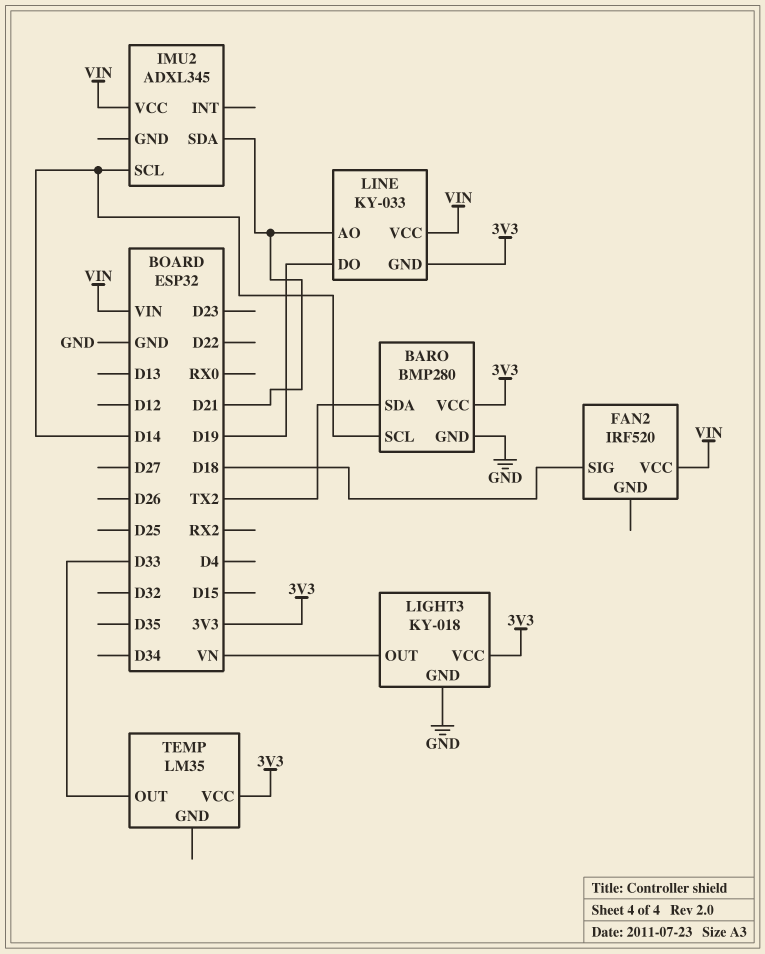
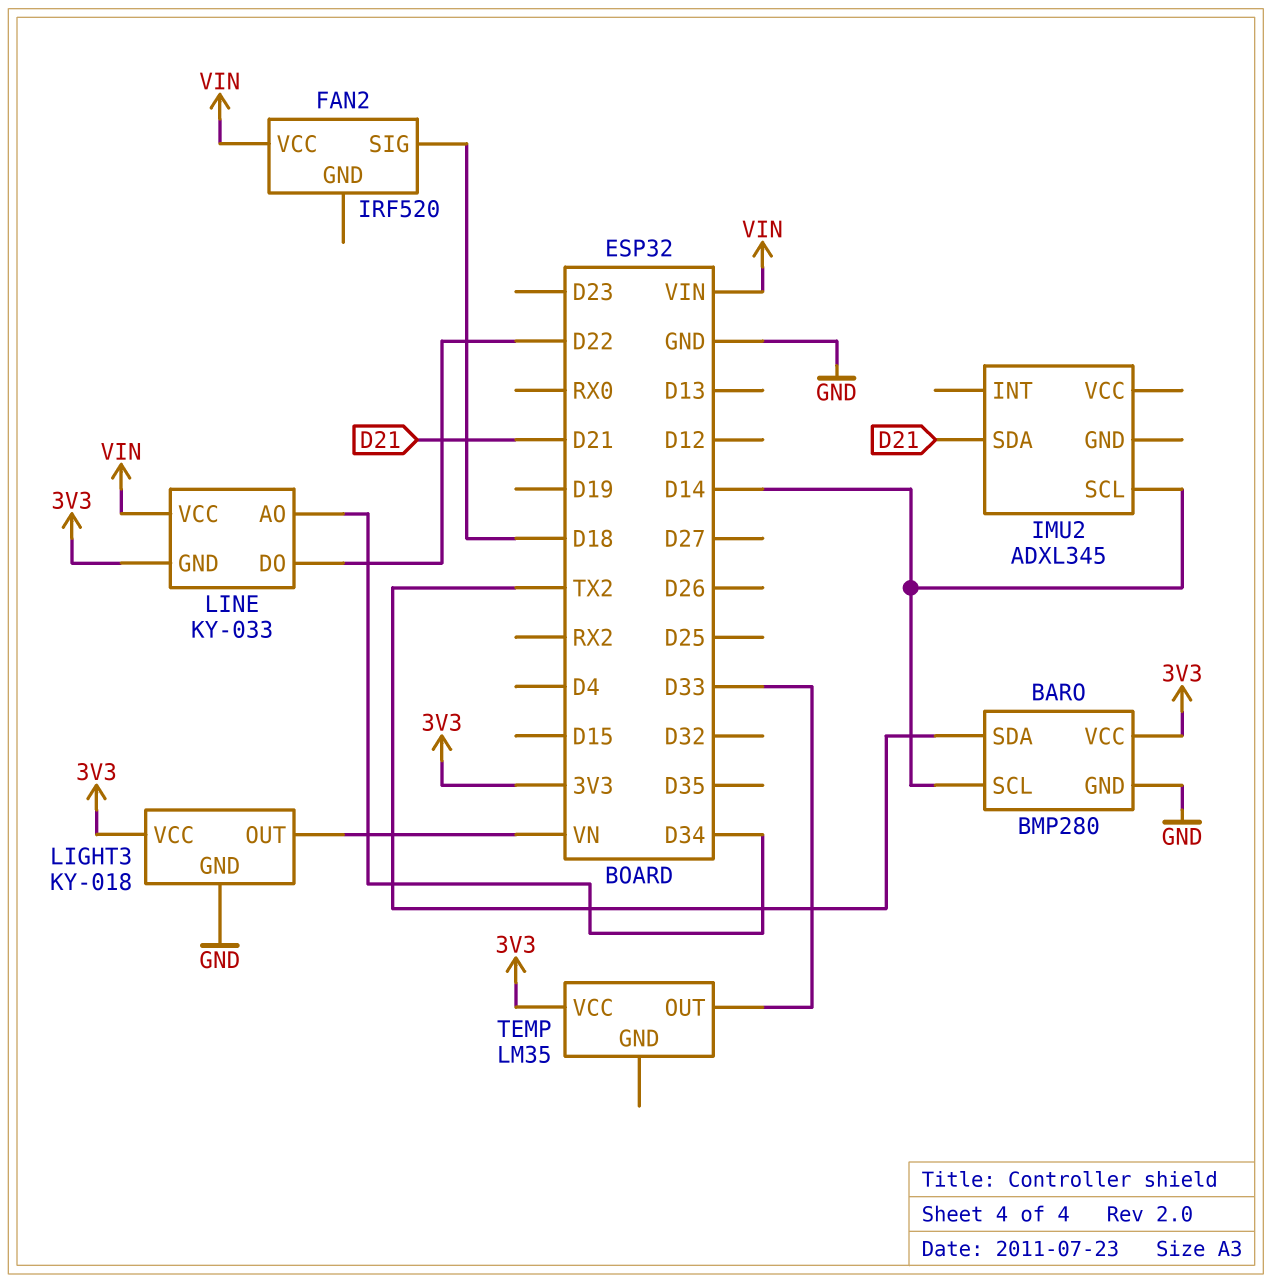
IMU2 pin VCC: VIN -> none
LINE pin AO: D21 -> D34
LINE pin DO: D19 -> D22

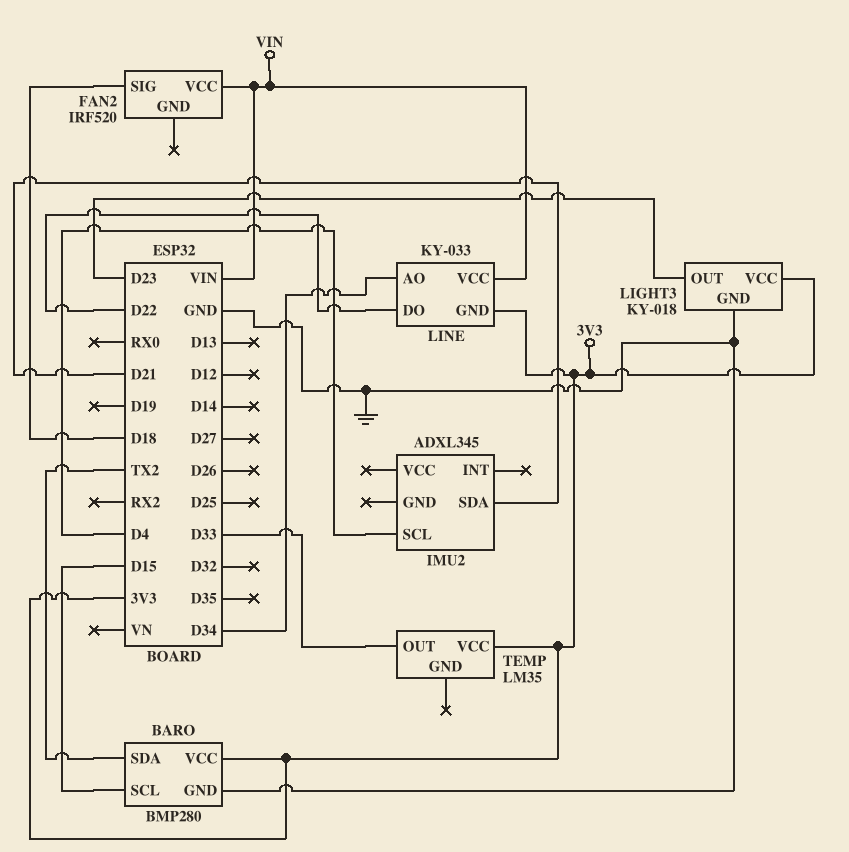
BARO pin SCL: D14 -> D15
IMU2 pin SCL: D14 -> D4
LIGHT3 pin OUT: VN -> D23

